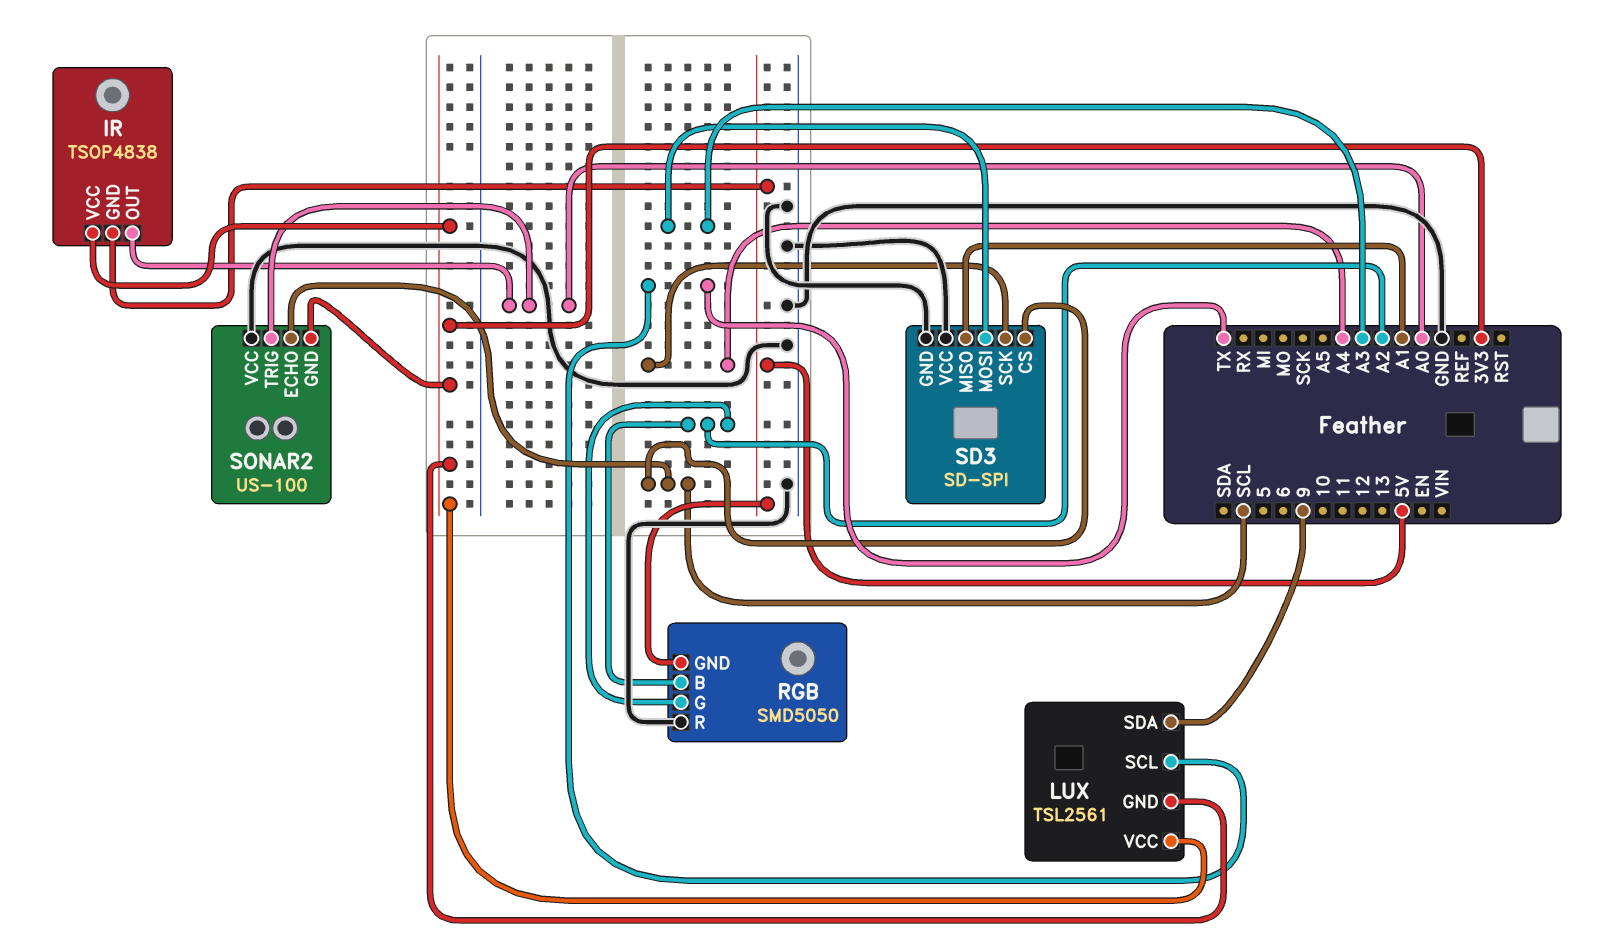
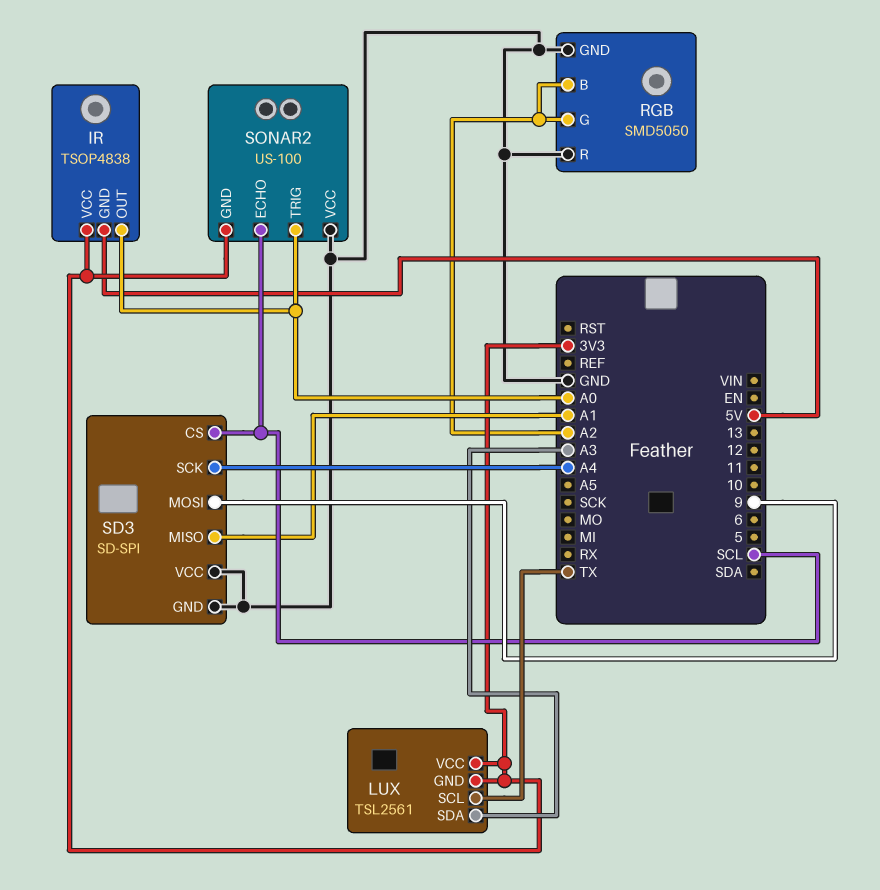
LUX pin SDA: 9 -> A3
RGB pin GND: 5V -> GND
SD3 pin MOSI: A3 -> 9

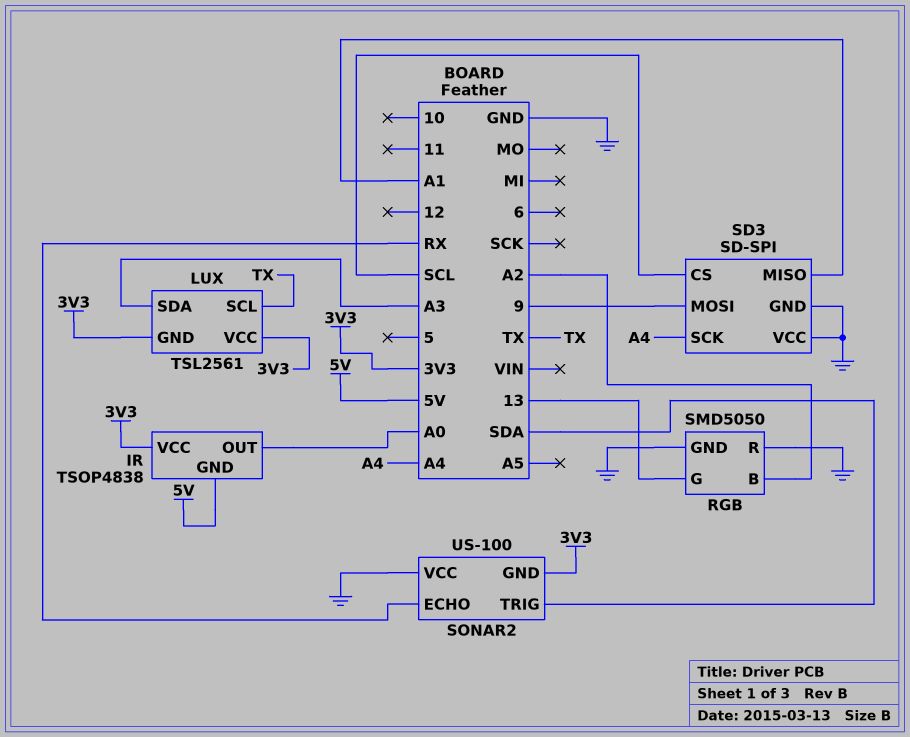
RGB pin G: A2 -> 13
SONAR2 pin ECHO: SCL -> RX
SONAR2 pin TRIG: A0 -> SDA

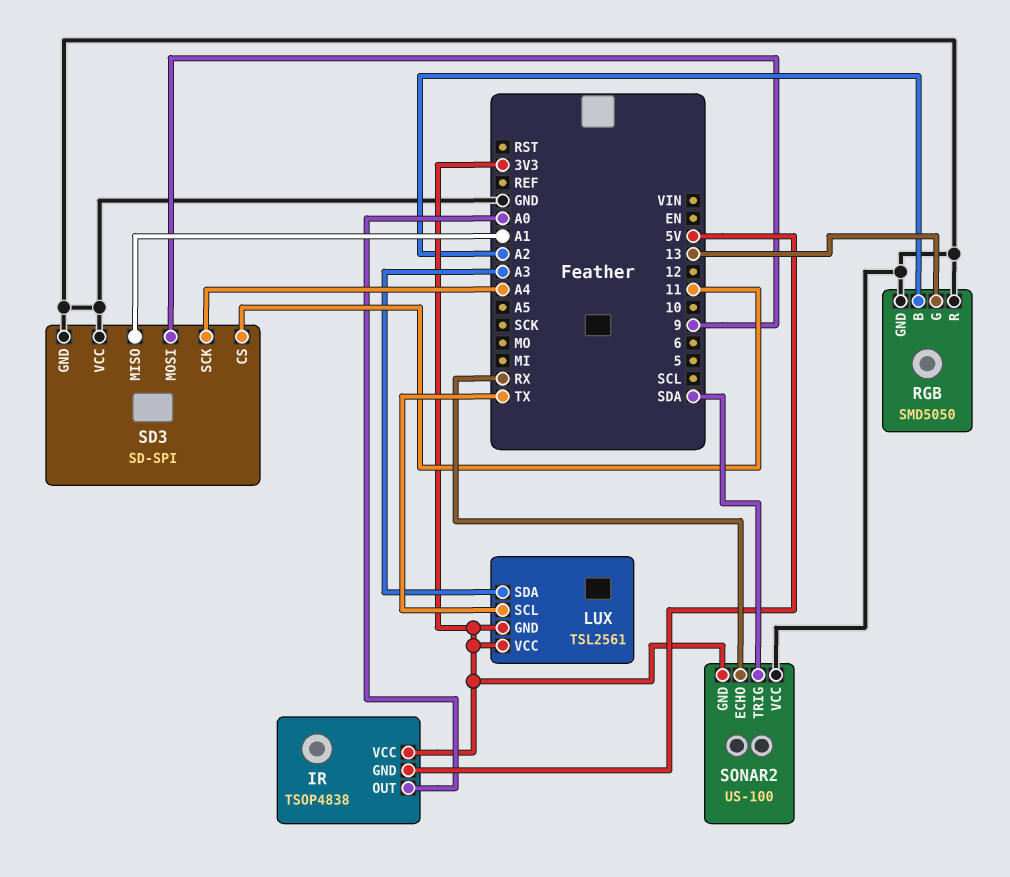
SD3 pin CS: SCL -> 11

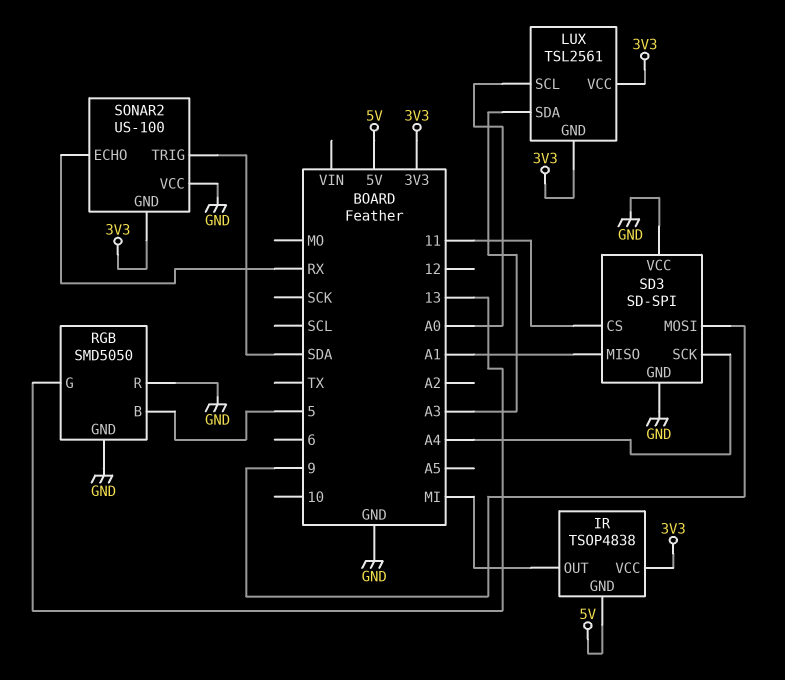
IR pin OUT: A0 -> MI
LUX pin SCL: TX -> A0
RGB pin B: A2 -> 5

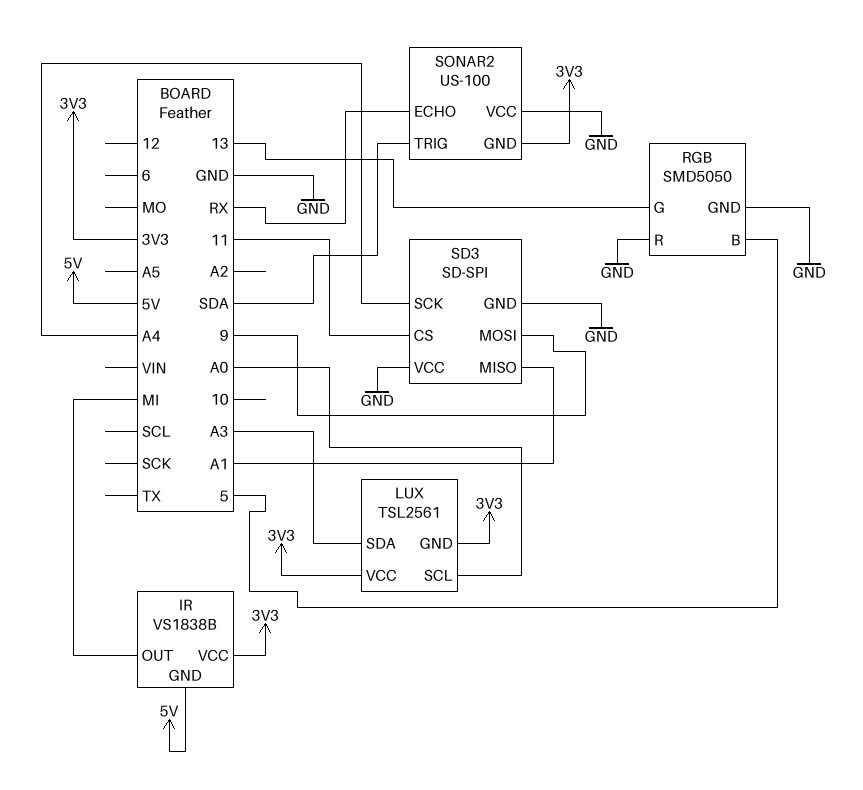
IR: TSOP4838 -> VS1838B

